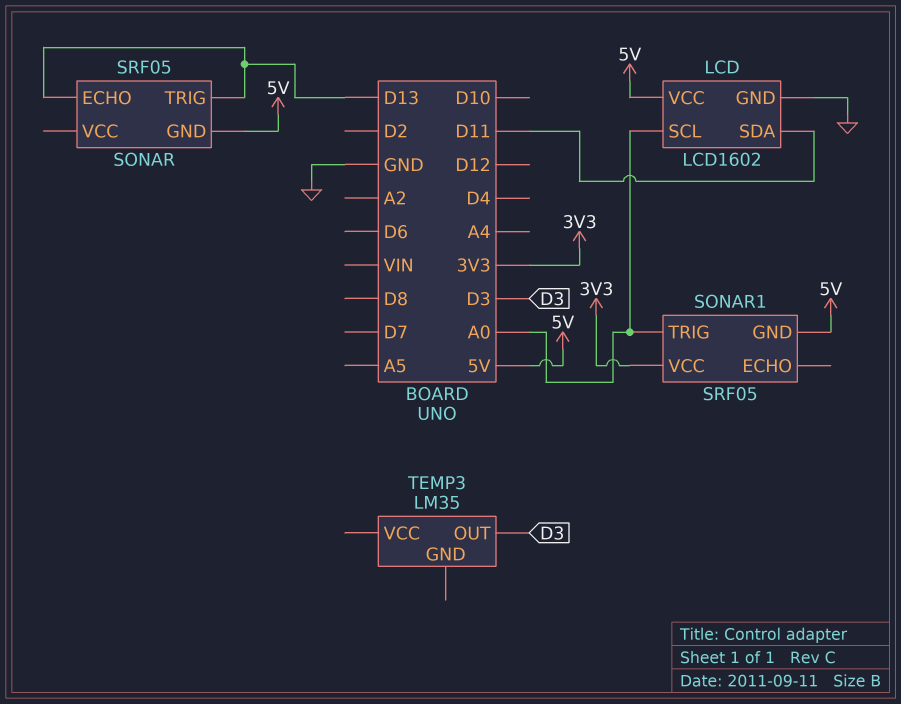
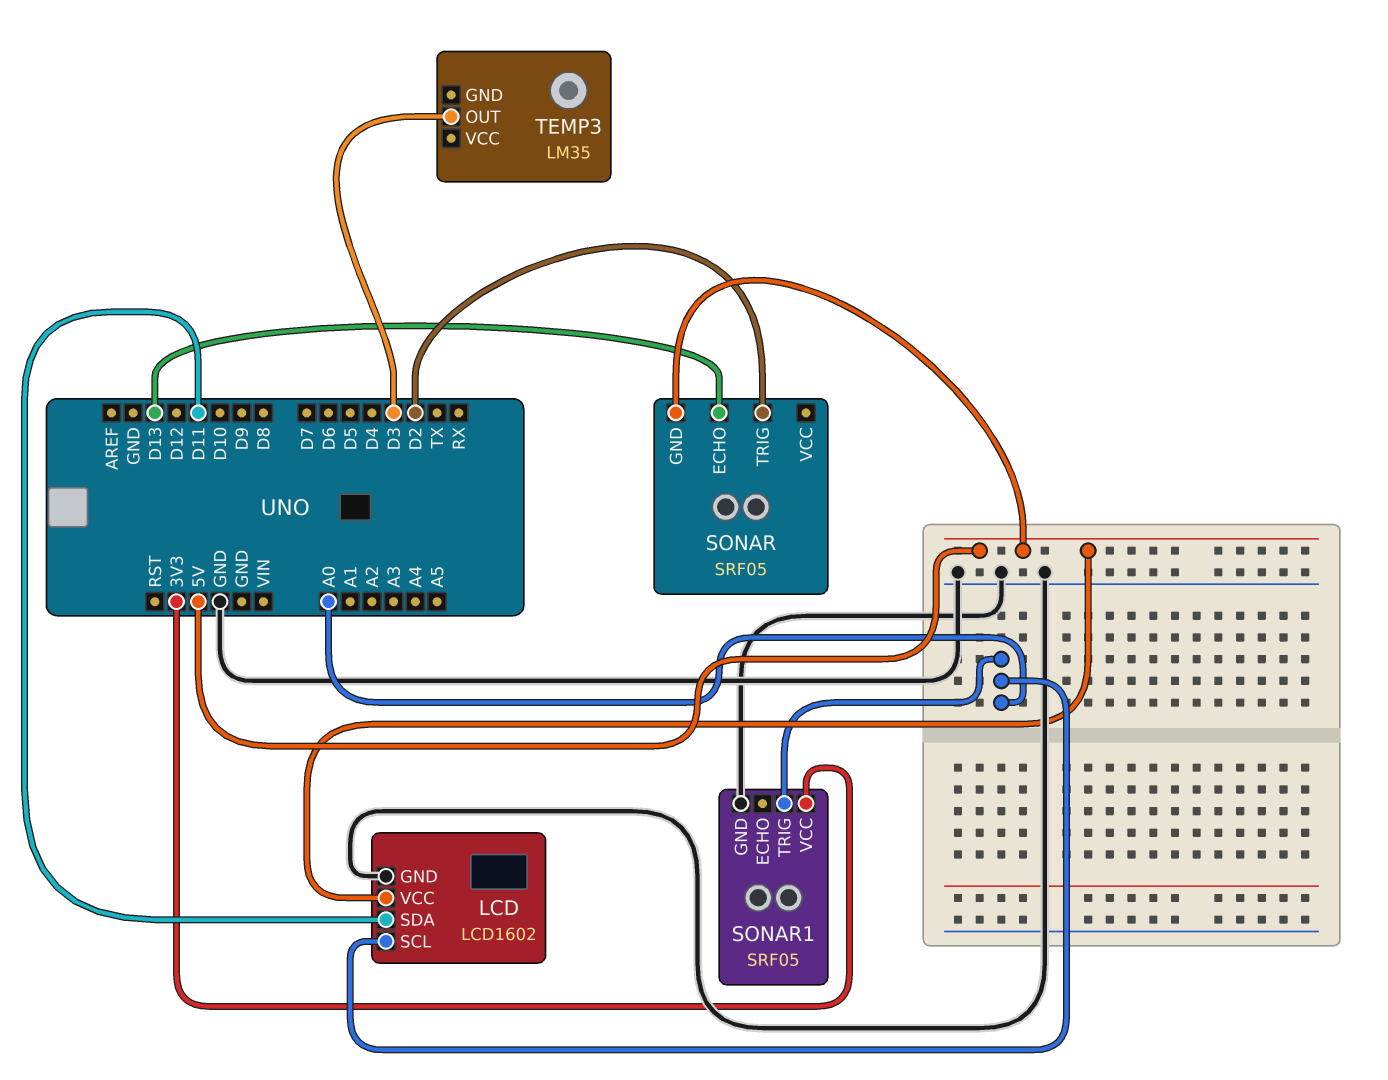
SONAR pin TRIG: D13 -> D2
SONAR1 pin GND: 5V -> GND

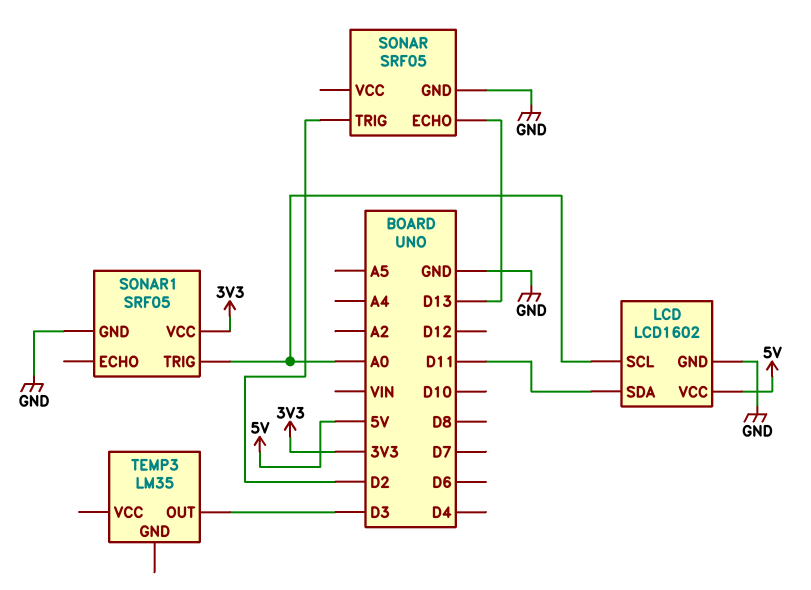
SONAR pin GND: 5V -> GND

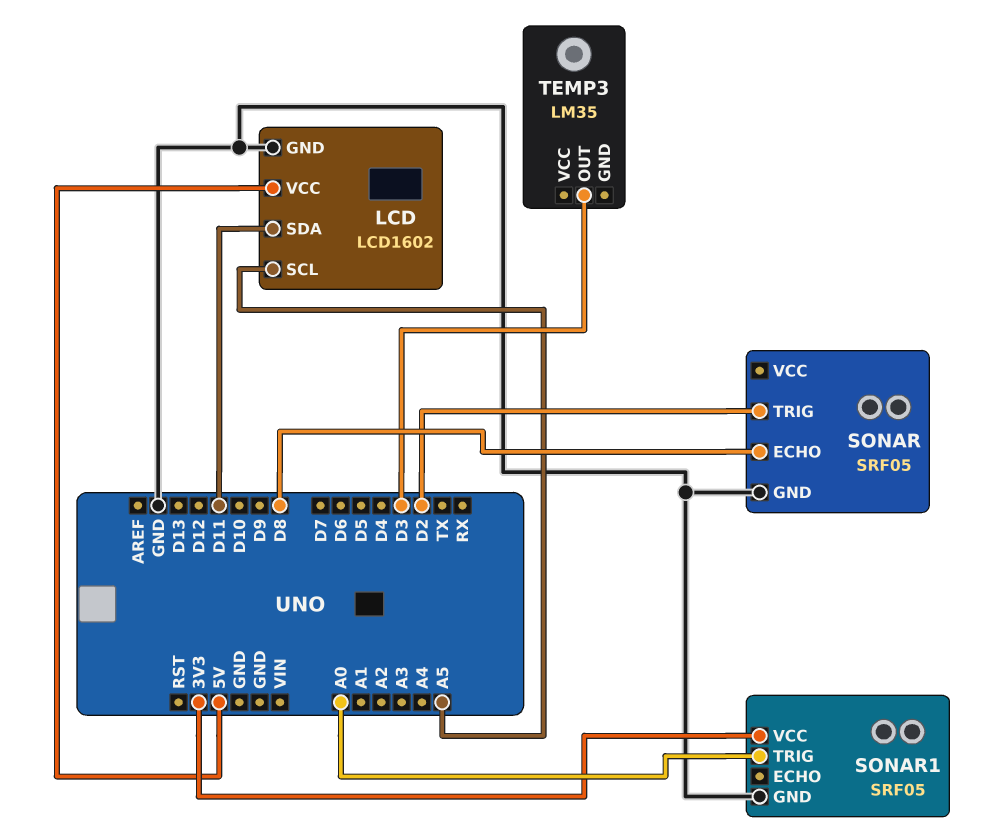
LCD pin SCL: A0 -> A5
SONAR pin ECHO: D13 -> D8

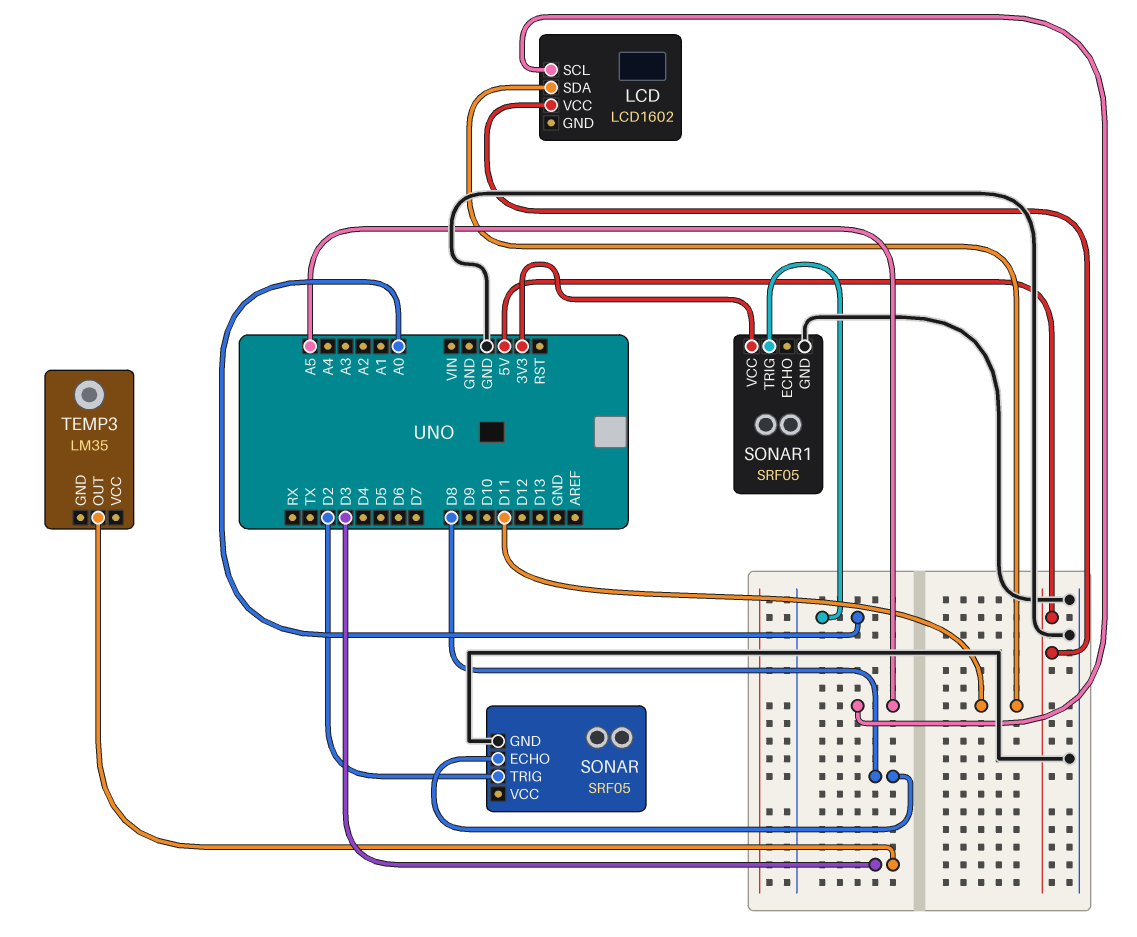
LCD pin GND: GND -> none

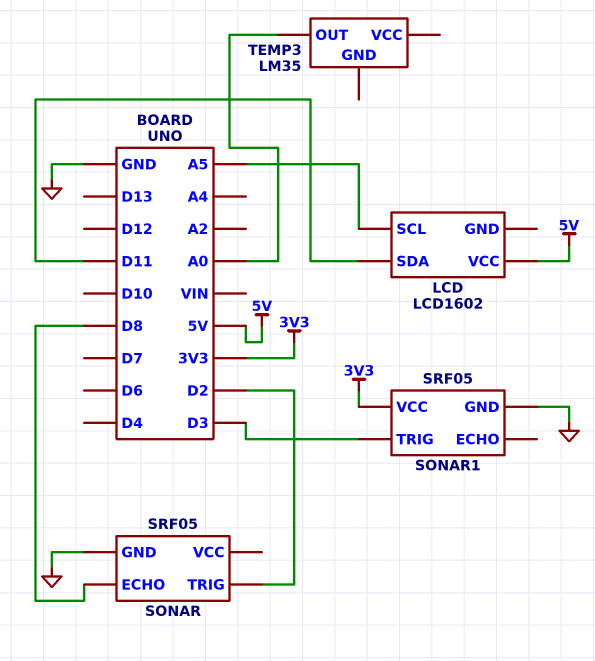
SONAR1 pin TRIG: A0 -> D3
TEMP3 pin OUT: D3 -> A0

